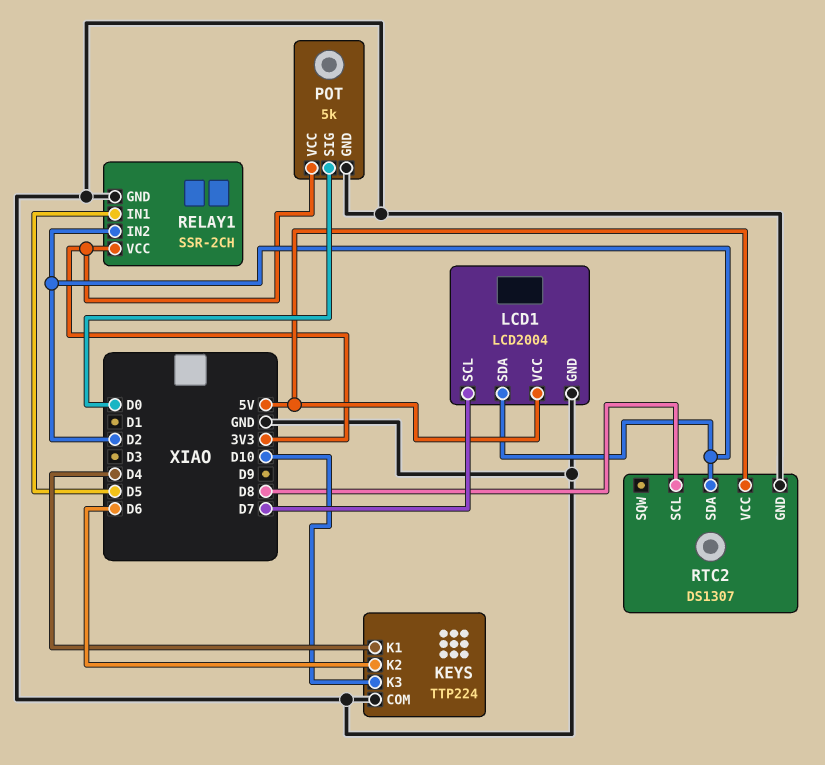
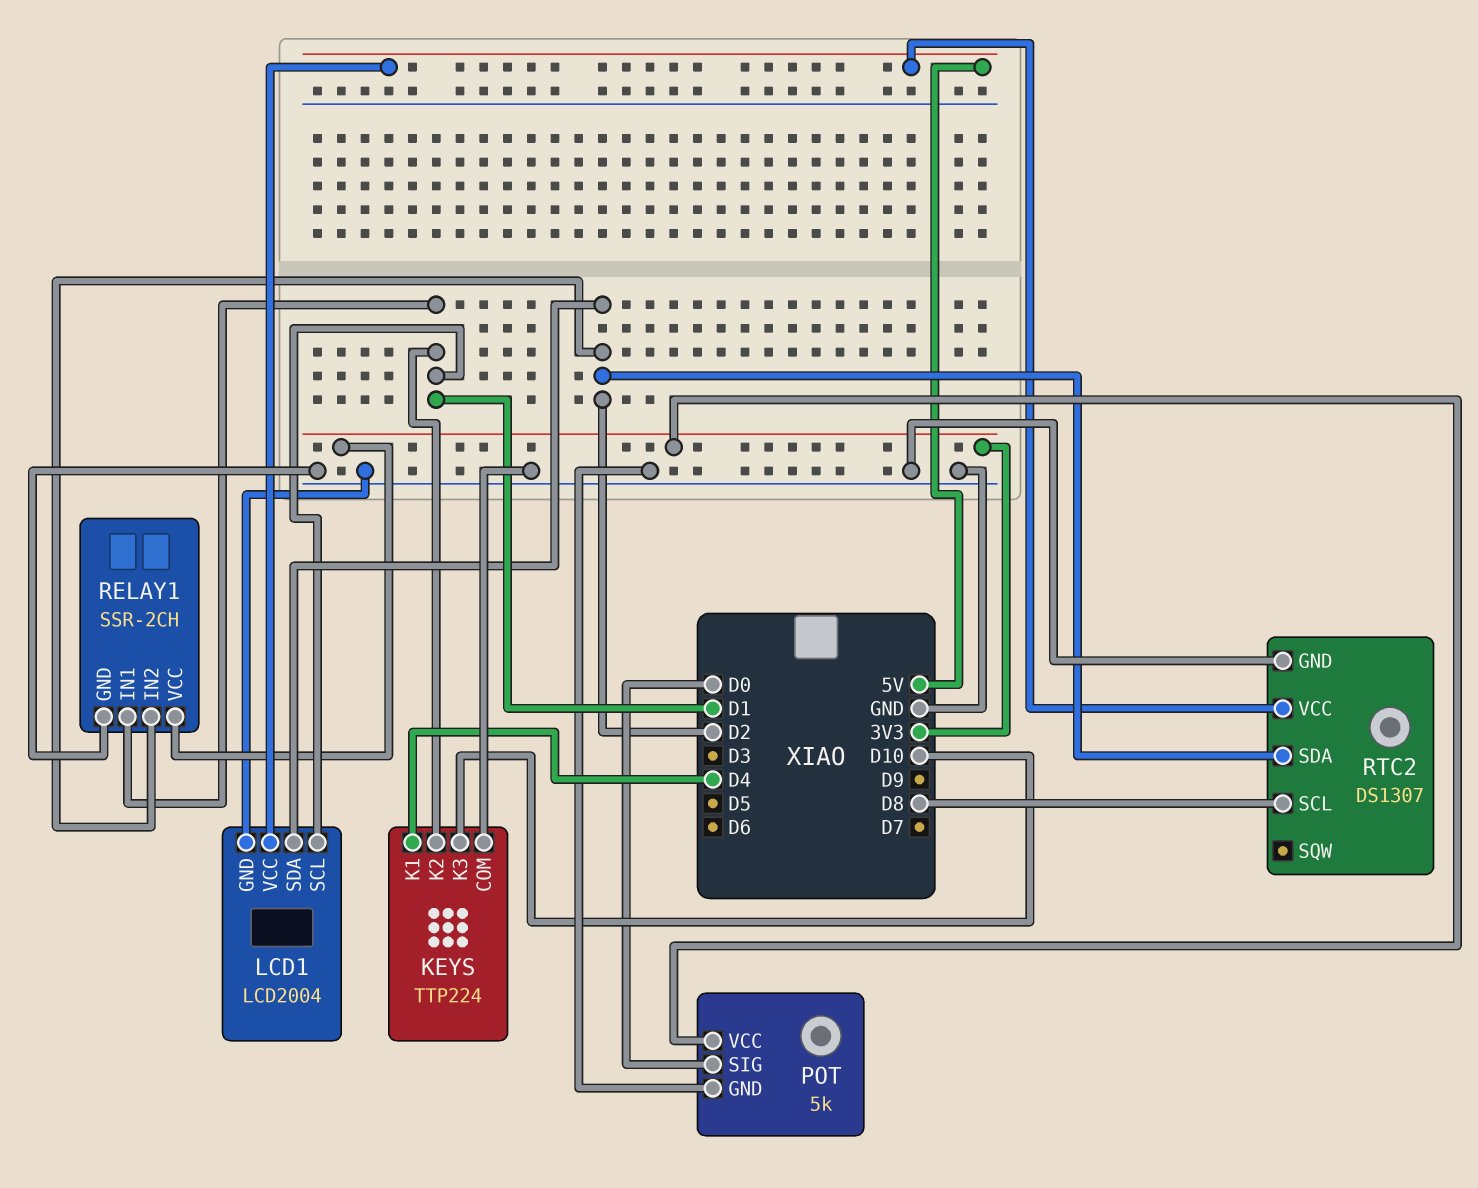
KEYS pin K2: D6 -> D1
LCD1 pin SCL: D7 -> D1
RELAY1 pin IN1: D5 -> D1

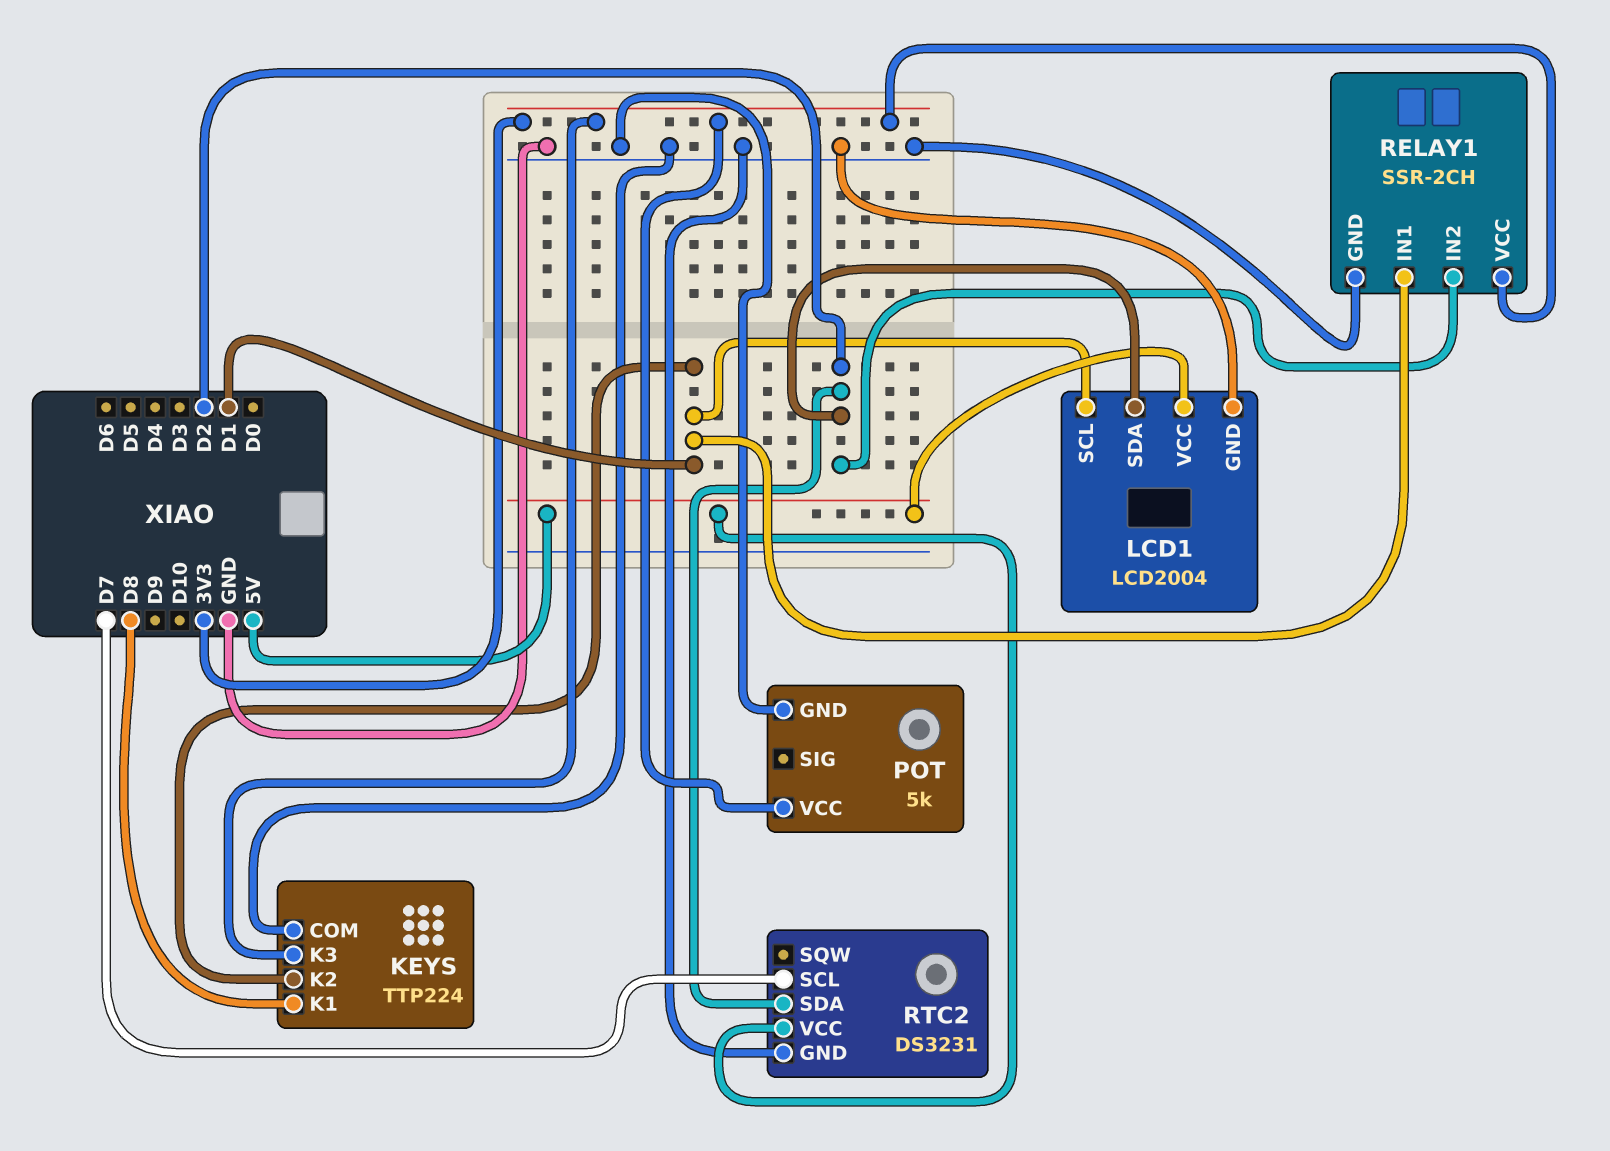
KEYS pin K1: D4 -> D8
KEYS pin K3: D10 -> 3V3
POT pin SIG: D0 -> none
RTC2: DS1307 -> DS3231
RTC2 pin SCL: D8 -> D7

